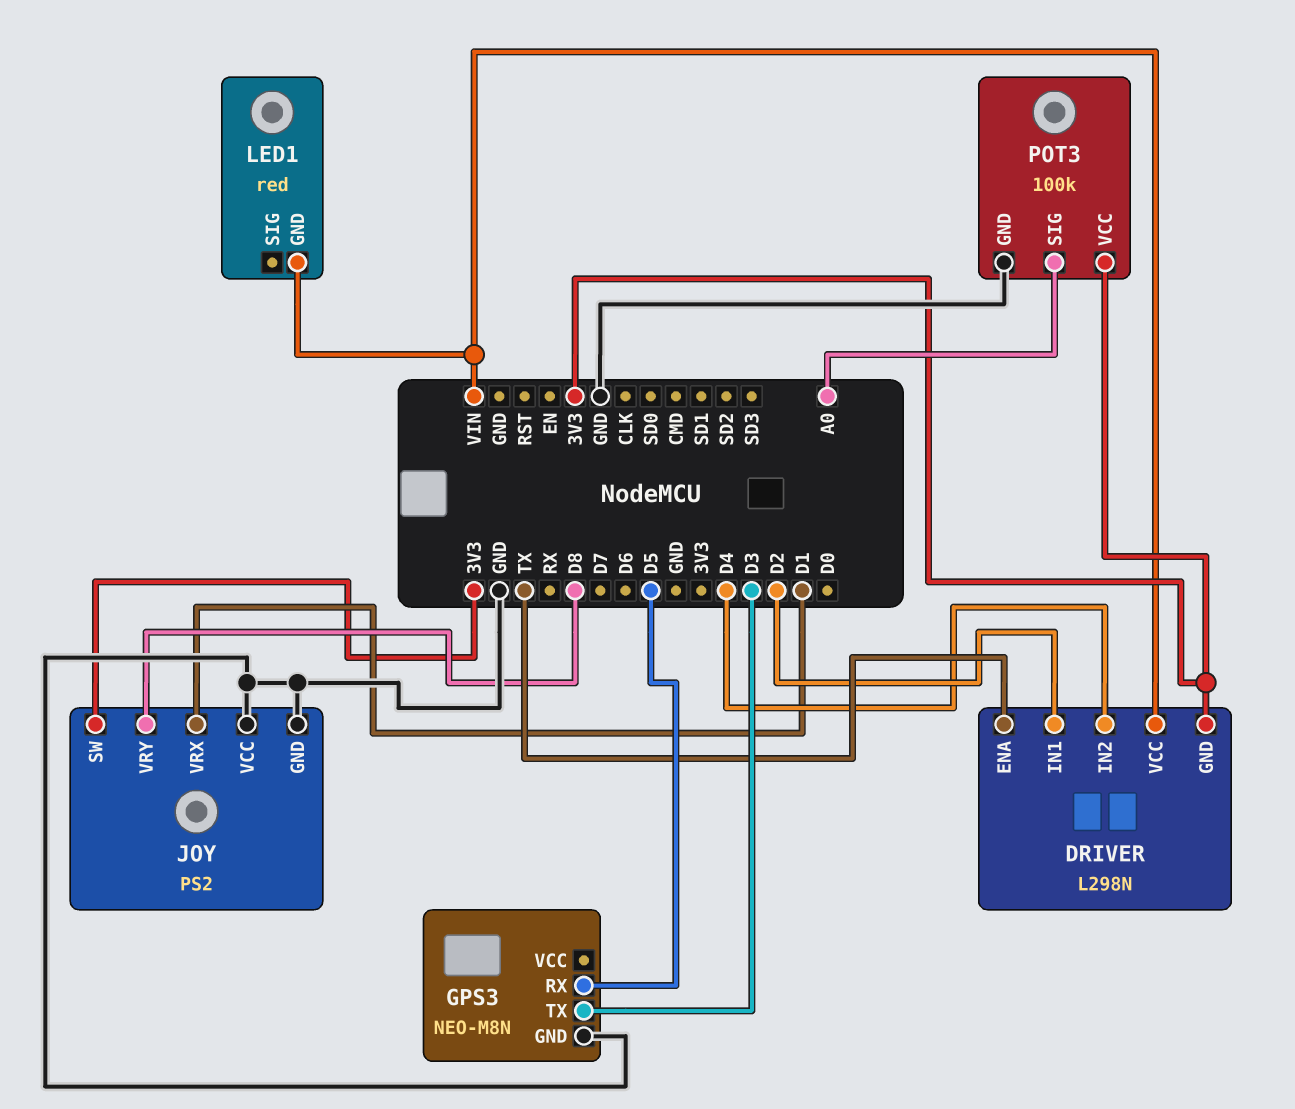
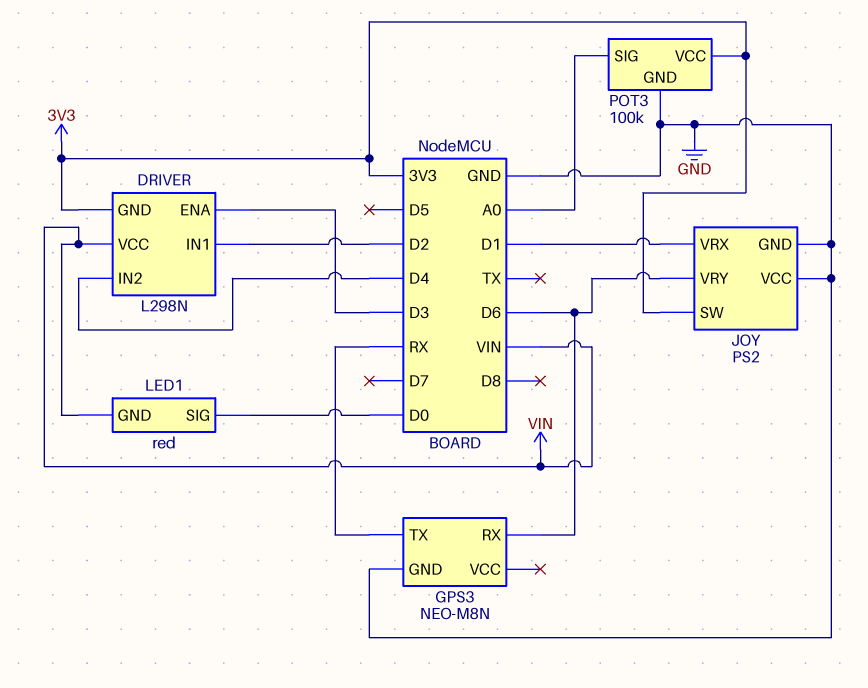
DRIVER pin ENA: TX -> D3
GPS3 pin RX: D5 -> D6
GPS3 pin TX: D3 -> RX
JOY pin VRY: D8 -> D6
LED1 pin SIG: none -> D0

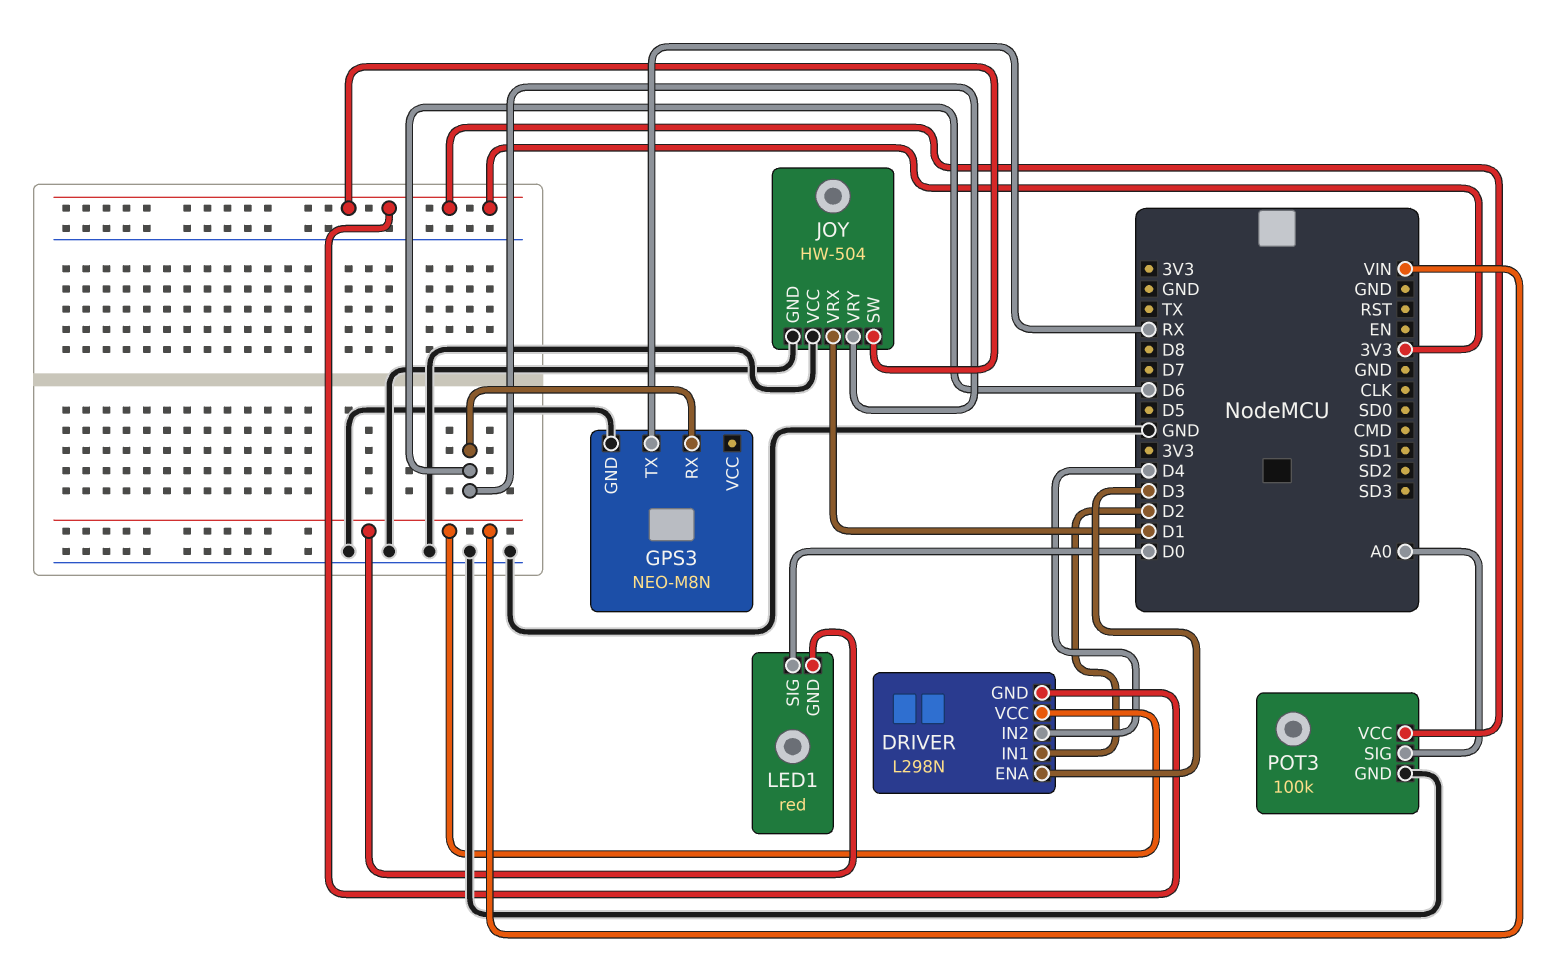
JOY: PS2 -> HW-504

